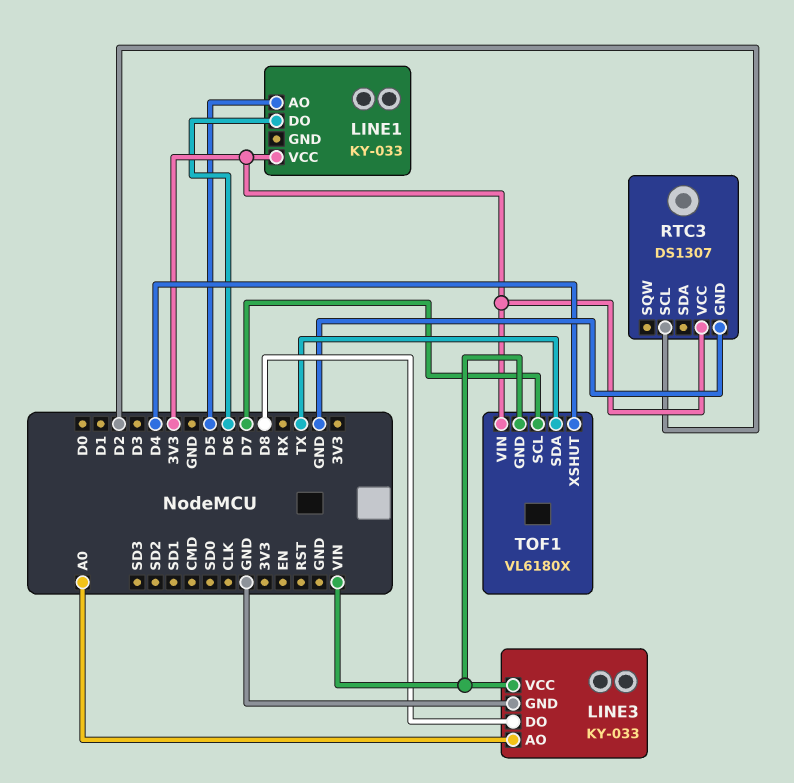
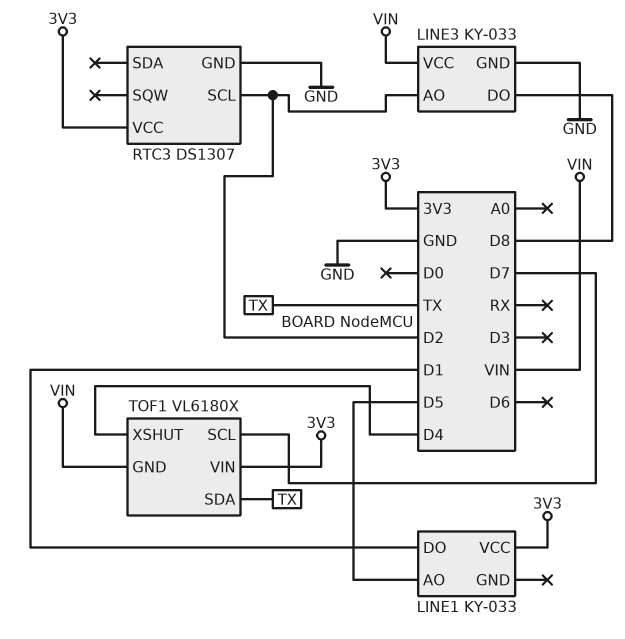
LINE1 pin DO: D6 -> D1
LINE3 pin AO: A0 -> D2

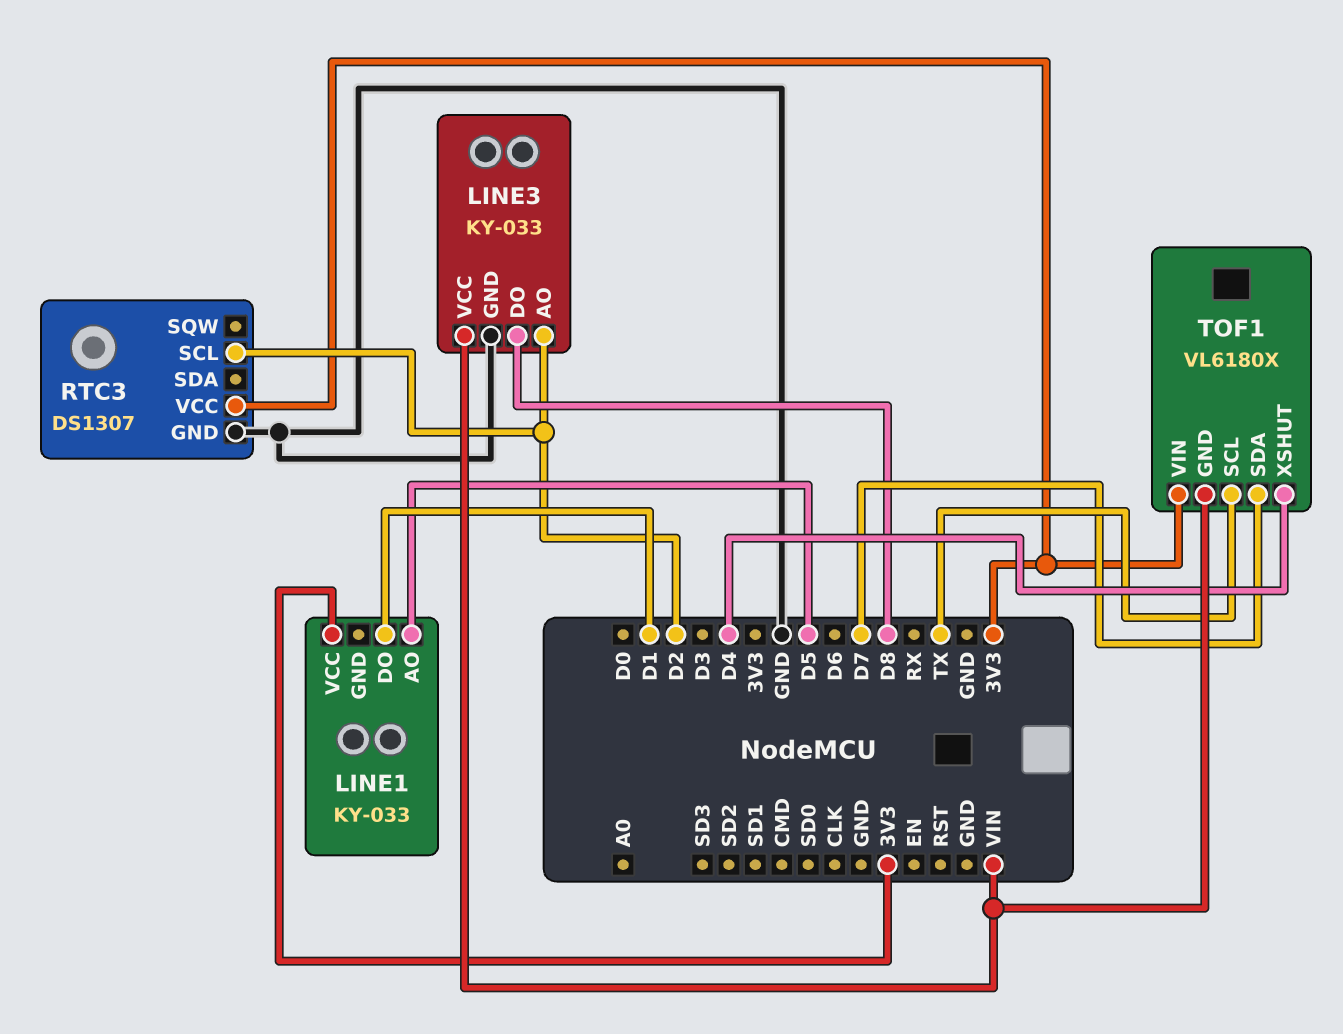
TOF1 pin SCL: D7 -> TX
TOF1 pin SDA: TX -> D7

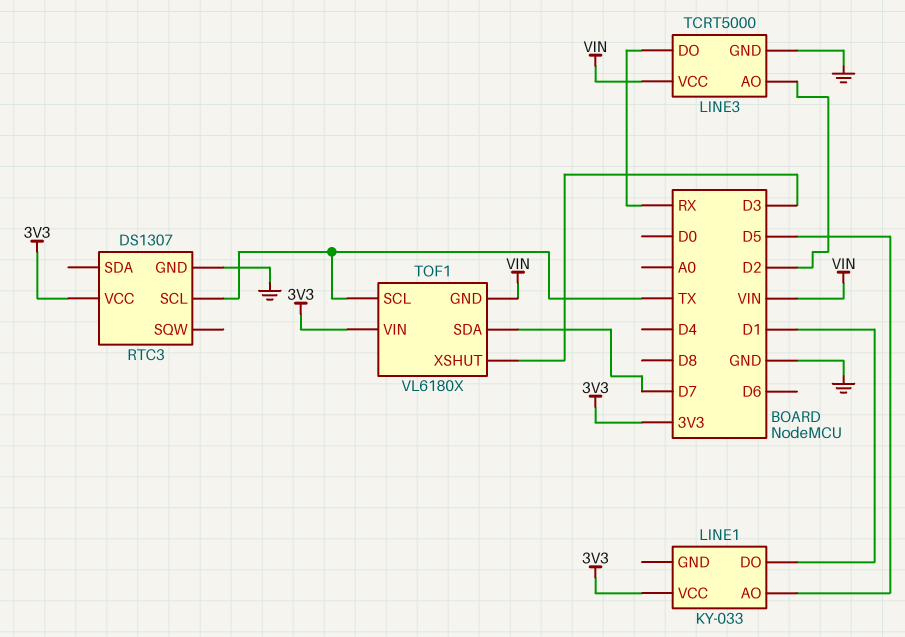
LINE3: KY-033 -> TCRT5000
LINE3 pin DO: D8 -> RX
RTC3 pin SCL: D2 -> TX
TOF1 pin XSHUT: D4 -> D3

